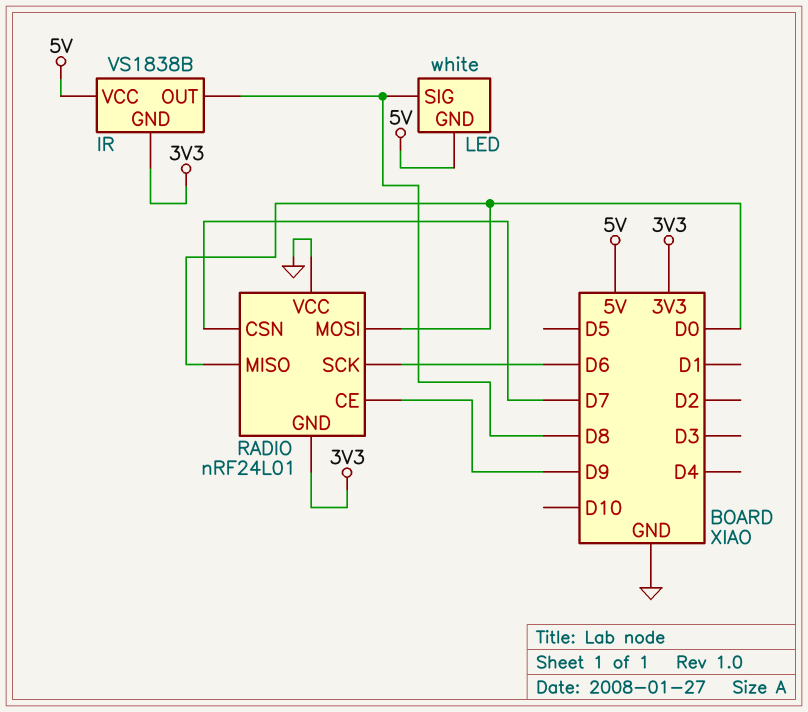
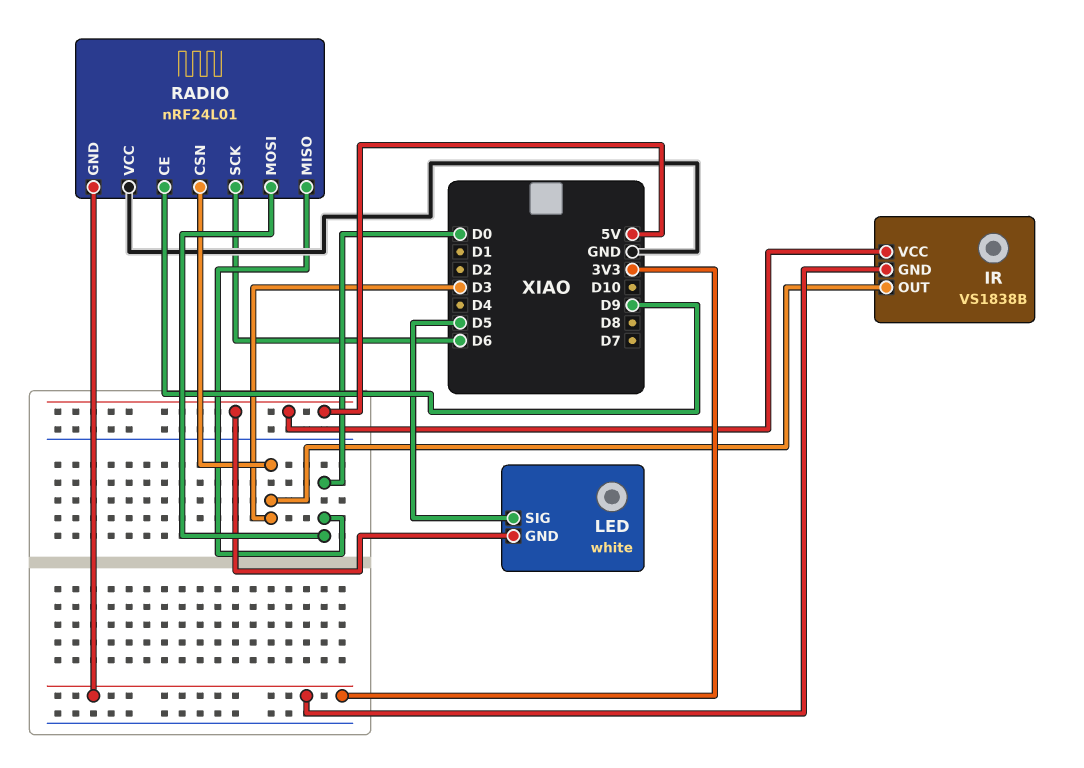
IR pin OUT: D8 -> D3
LED pin SIG: D8 -> D5
RADIO pin CSN: D7 -> D3

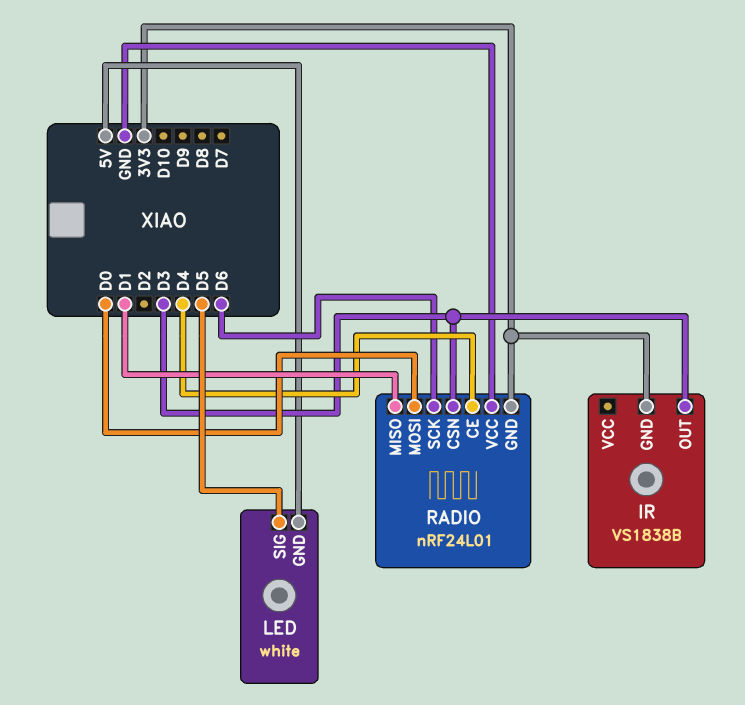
IR pin VCC: 5V -> none
RADIO pin CE: D9 -> D4
RADIO pin MISO: D0 -> D1

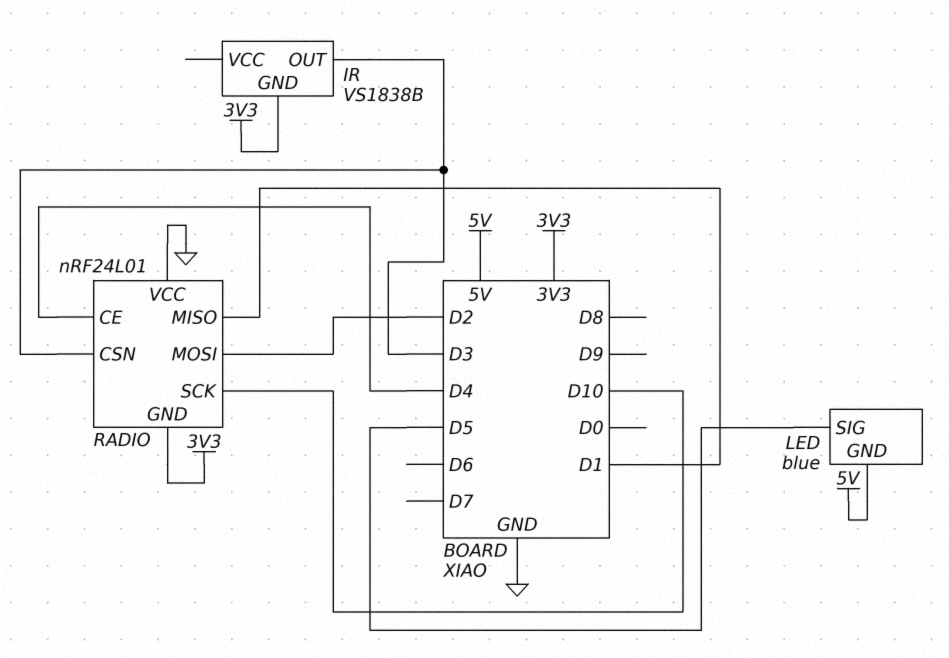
LED: white -> blue
RADIO pin MOSI: D0 -> D2
RADIO pin SCK: D6 -> D10

